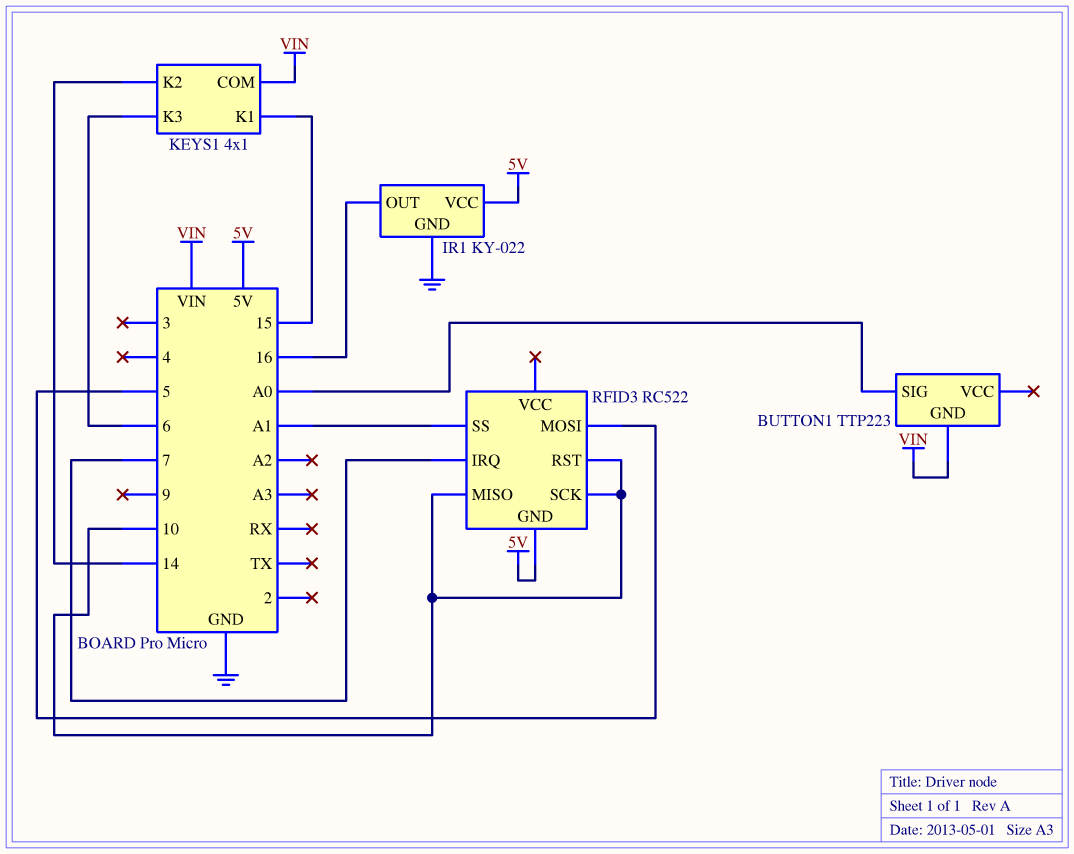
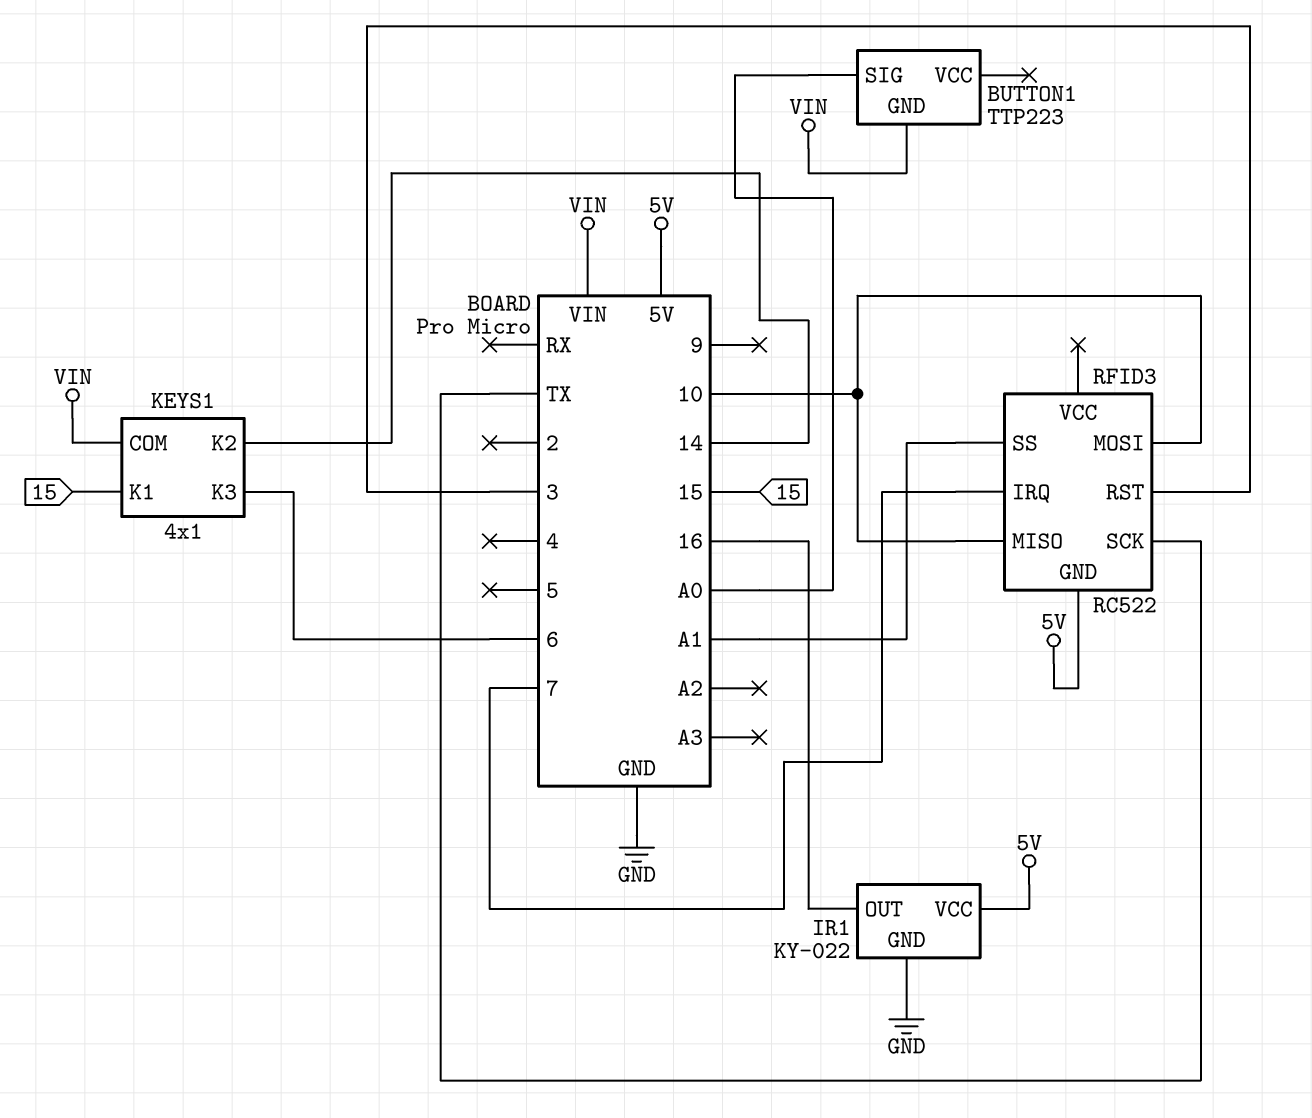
RFID3 pin MOSI: 5 -> 10
RFID3 pin RST: 10 -> 3
RFID3 pin SCK: 10 -> TX

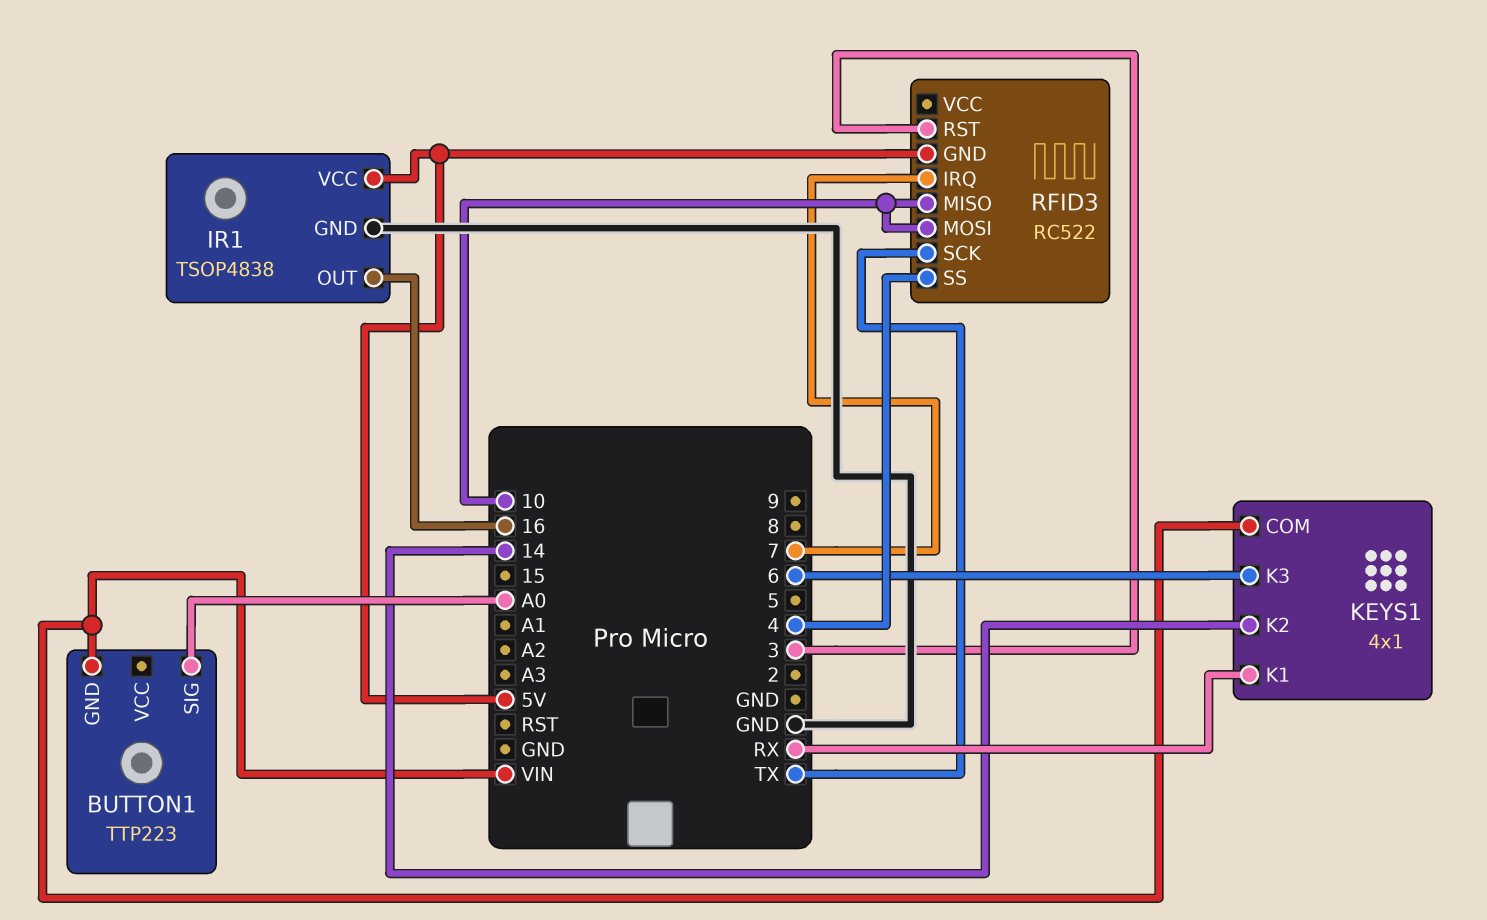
IR1: KY-022 -> TSOP4838
KEYS1 pin K1: 15 -> RX
RFID3 pin SS: A1 -> 4

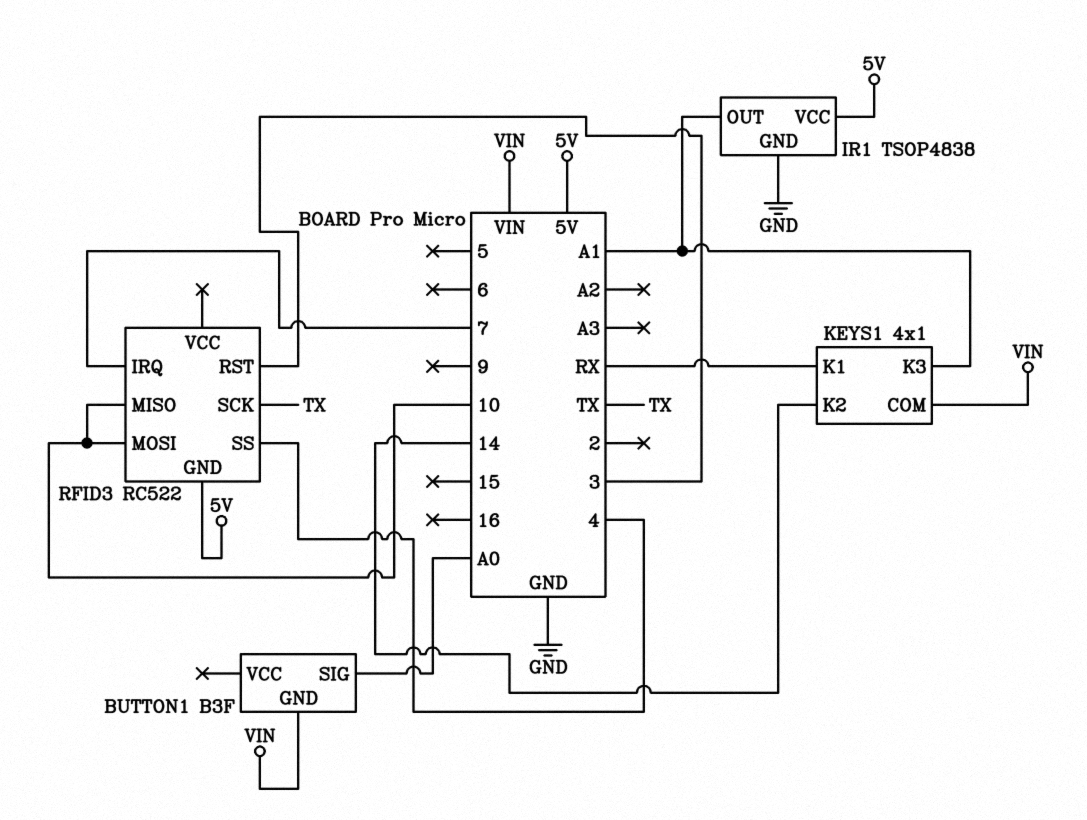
BUTTON1: TTP223 -> B3F
IR1 pin OUT: 16 -> A1
KEYS1 pin K3: 6 -> A1

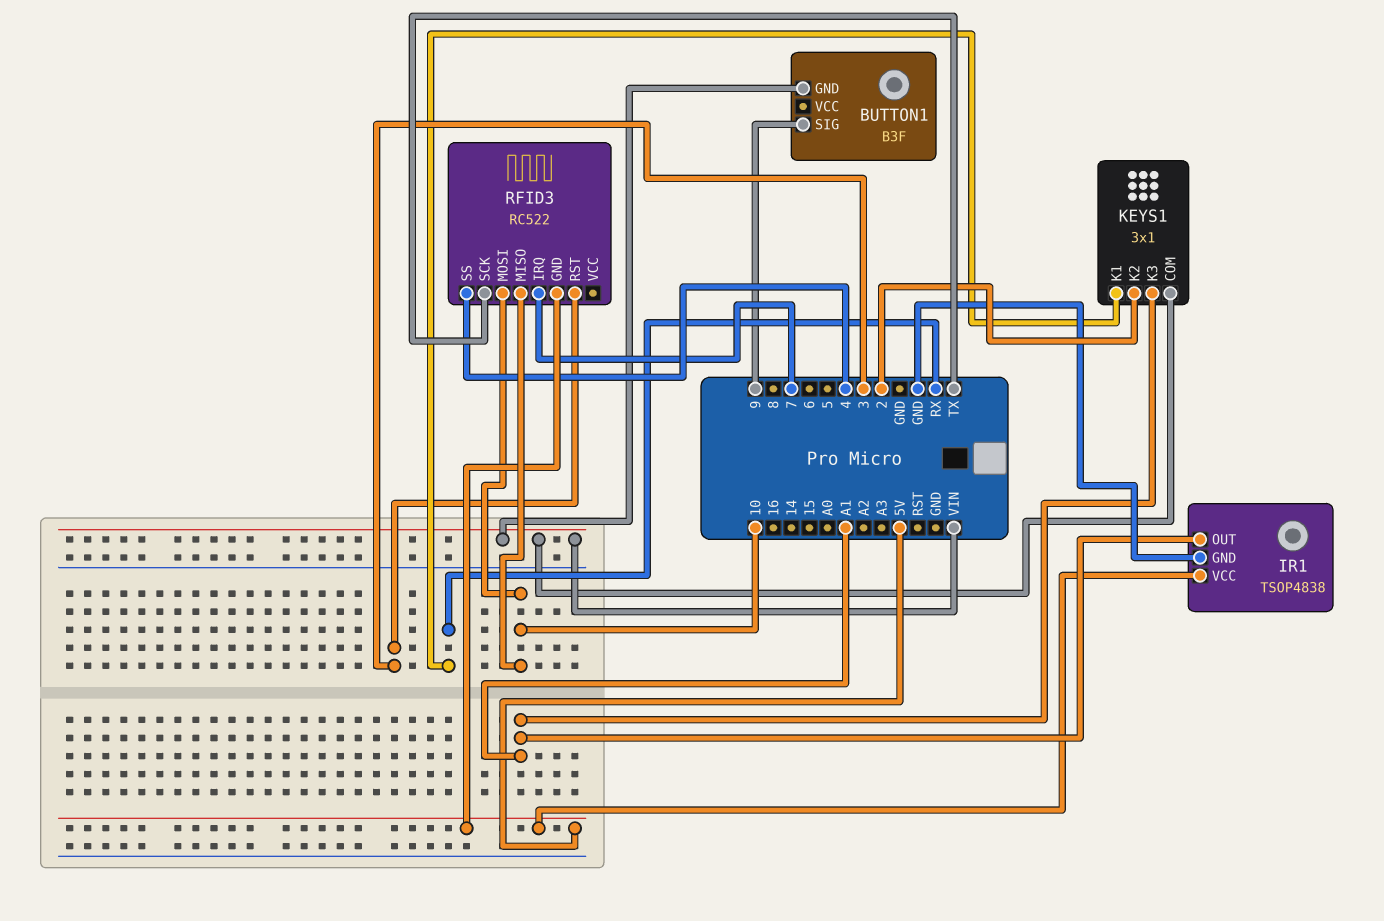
BUTTON1 pin SIG: A0 -> 9
KEYS1: 4x1 -> 3x1
KEYS1 pin K2: 14 -> 2

